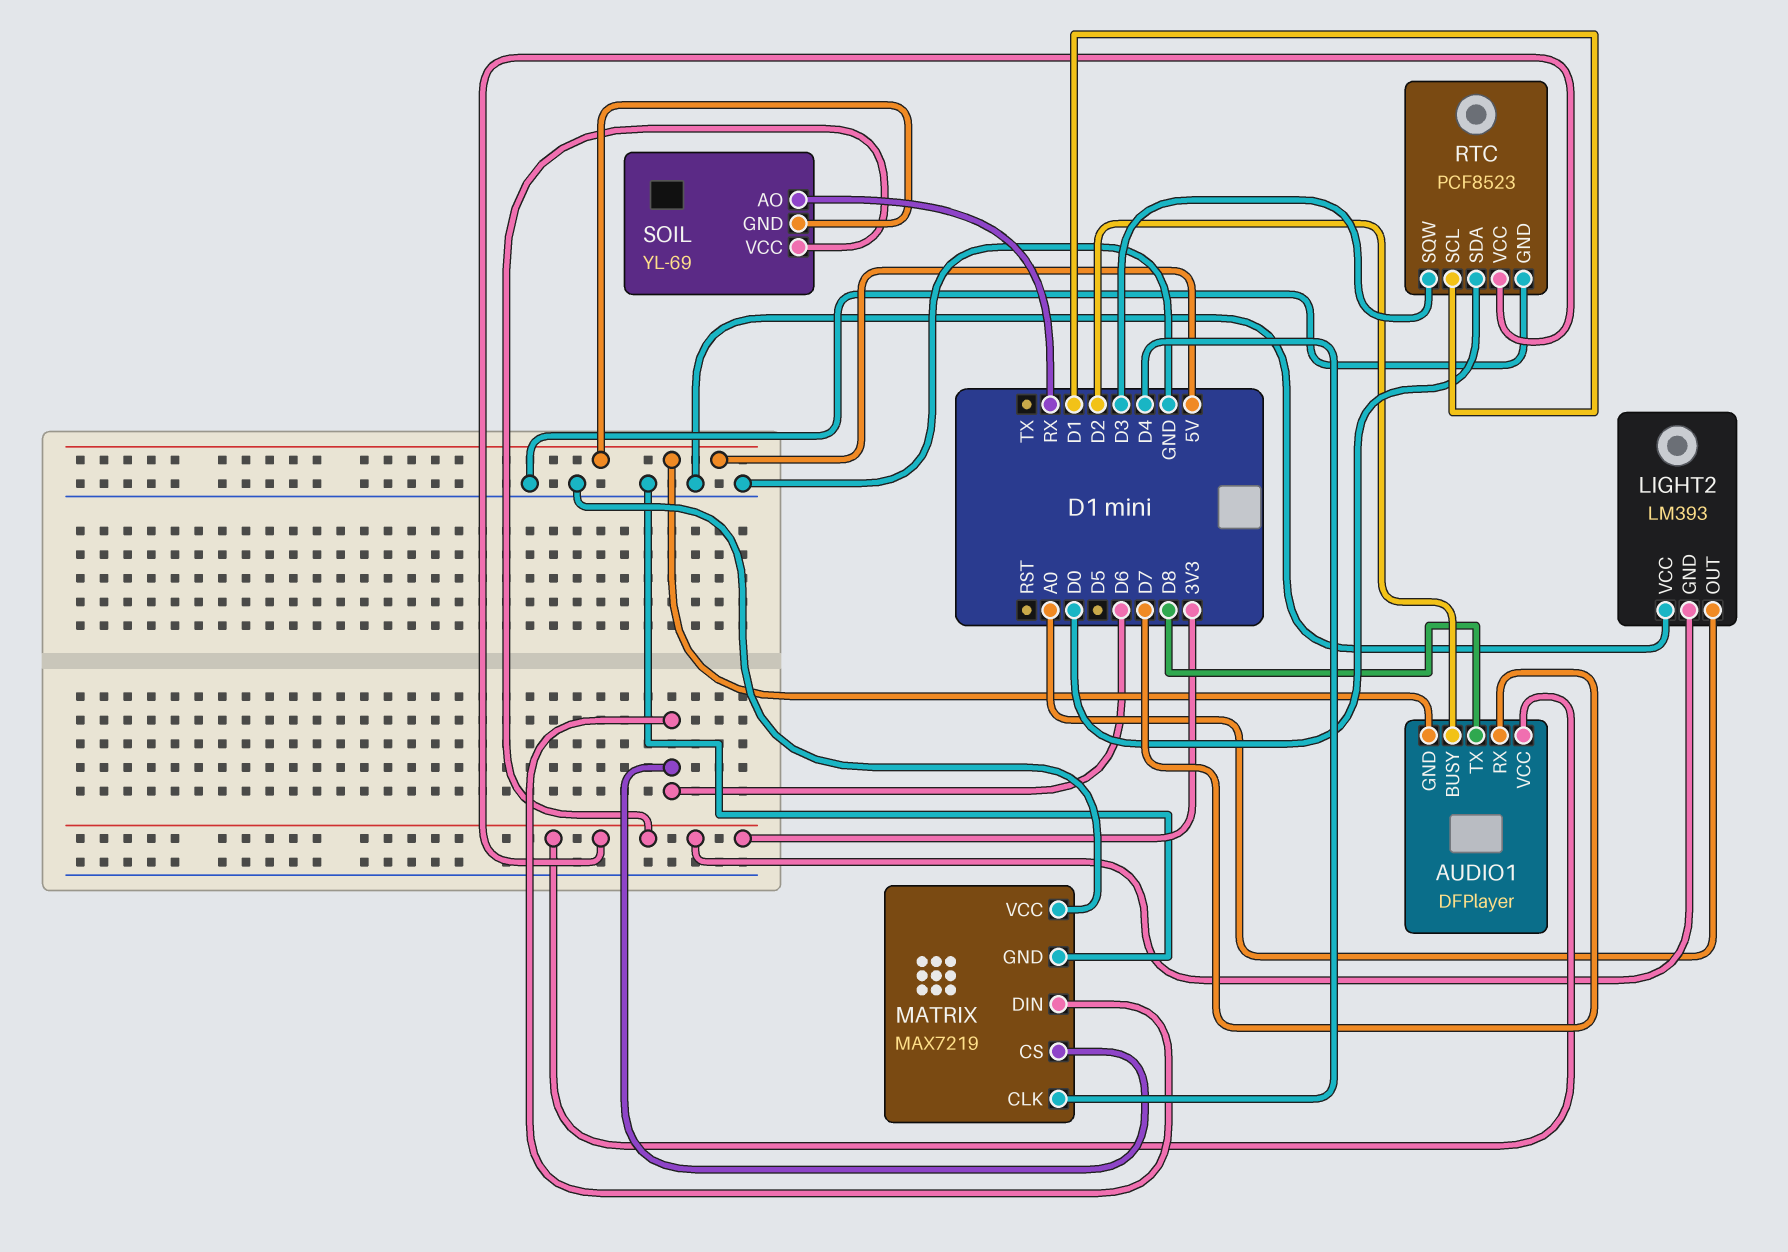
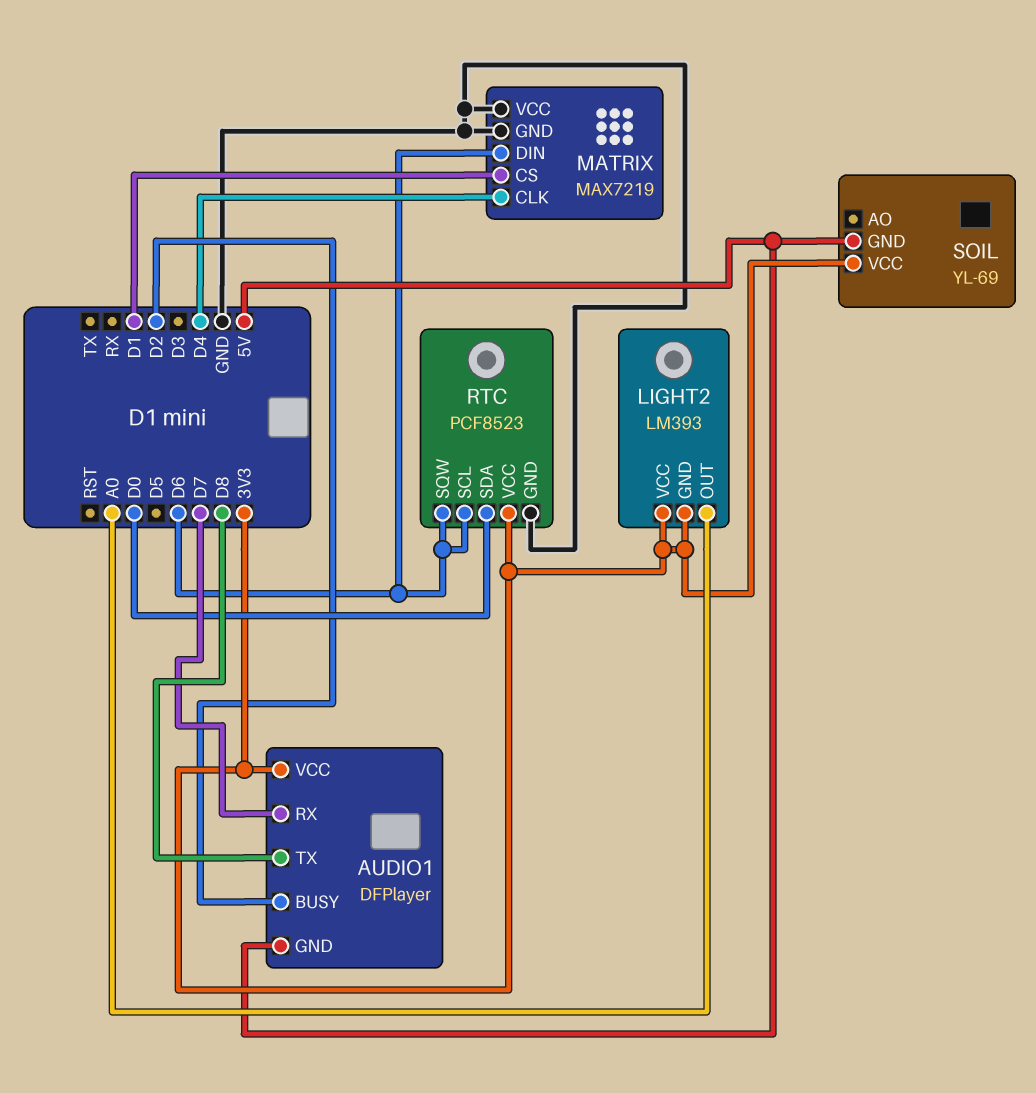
LIGHT2 pin VCC: GND -> 3V3
MATRIX pin CS: D6 -> D1
RTC pin SCL: D1 -> D6
RTC pin SQW: D3 -> D6
SOIL pin AO: RX -> none

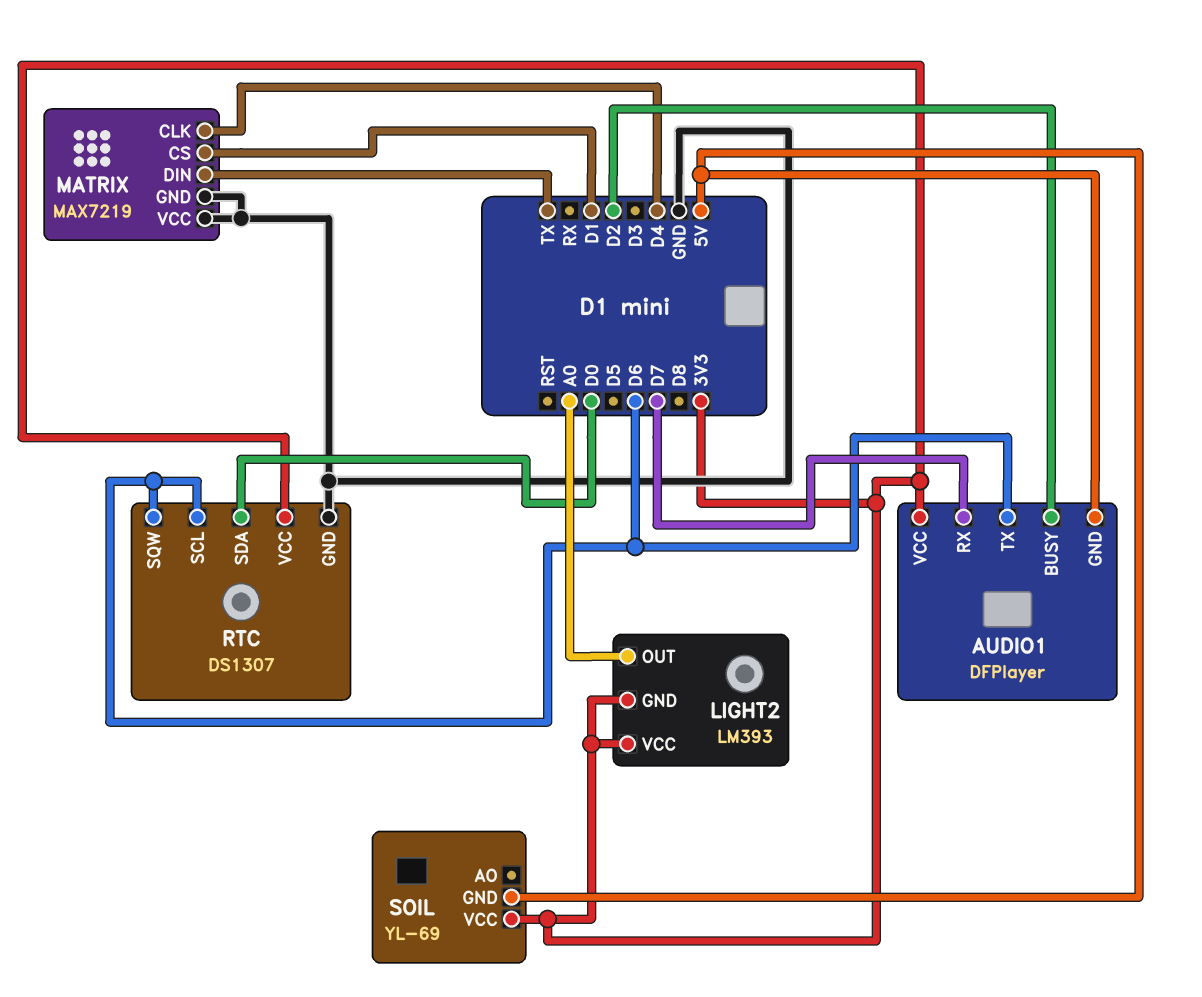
AUDIO1 pin TX: D8 -> D6
MATRIX pin DIN: D6 -> TX
RTC: PCF8523 -> DS1307

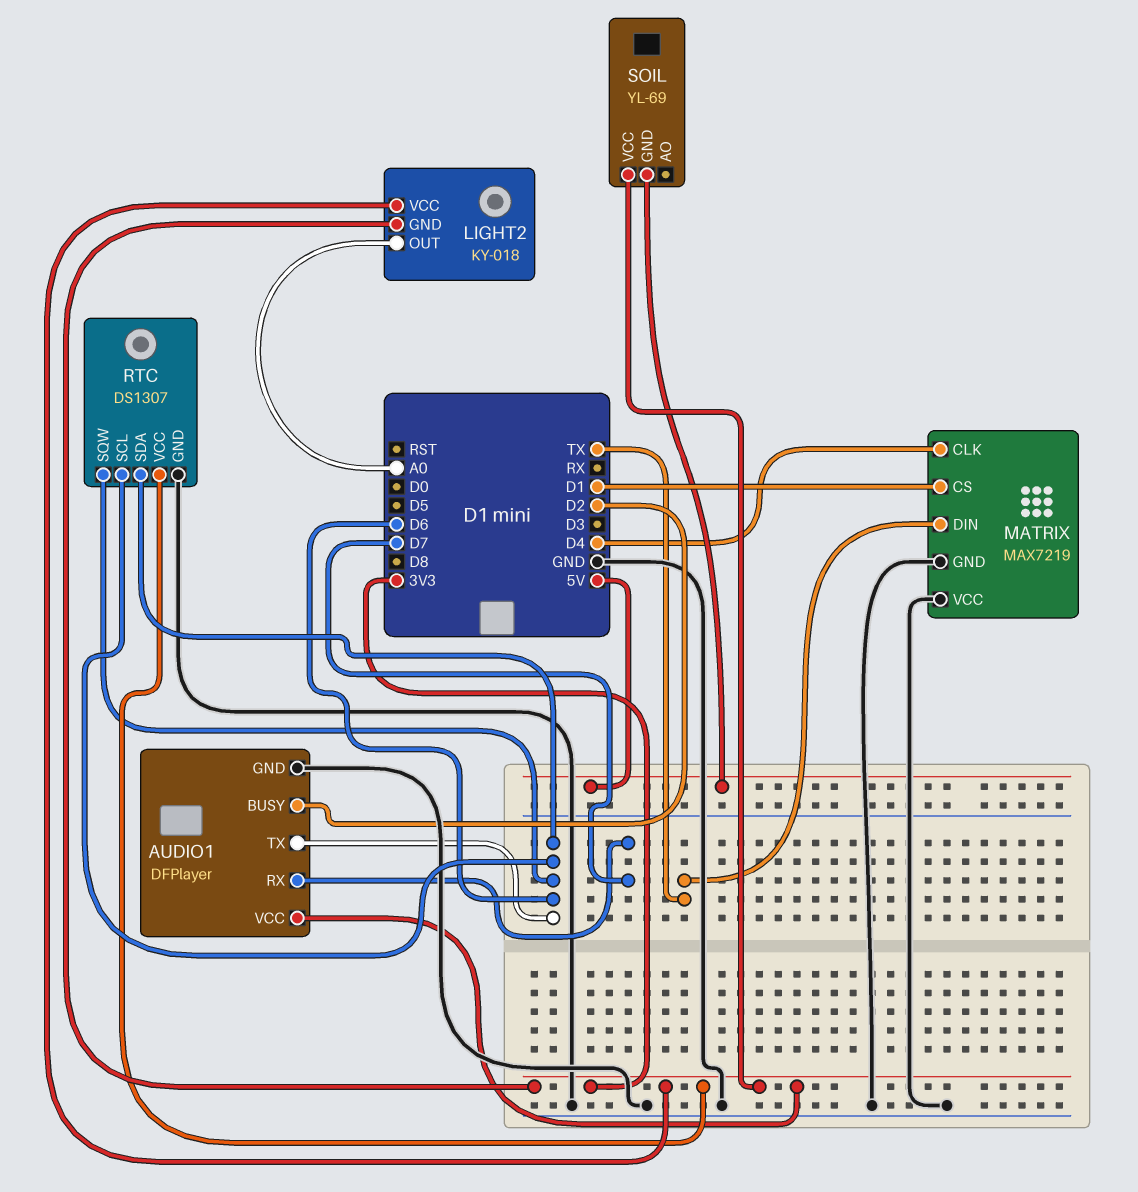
AUDIO1 pin GND: 5V -> GND
LIGHT2: LM393 -> KY-018
RTC pin SDA: D0 -> D6

